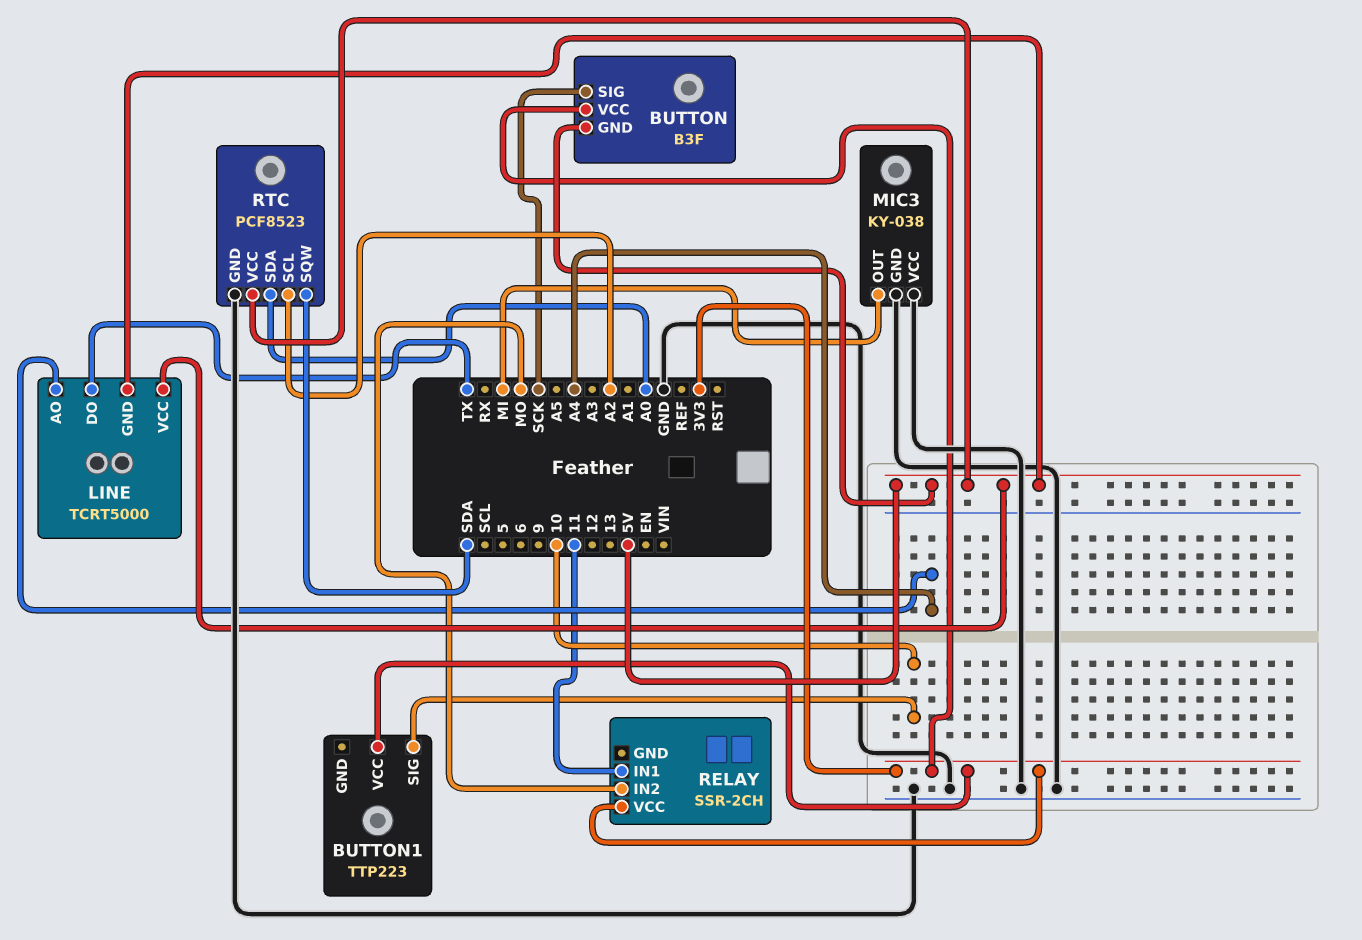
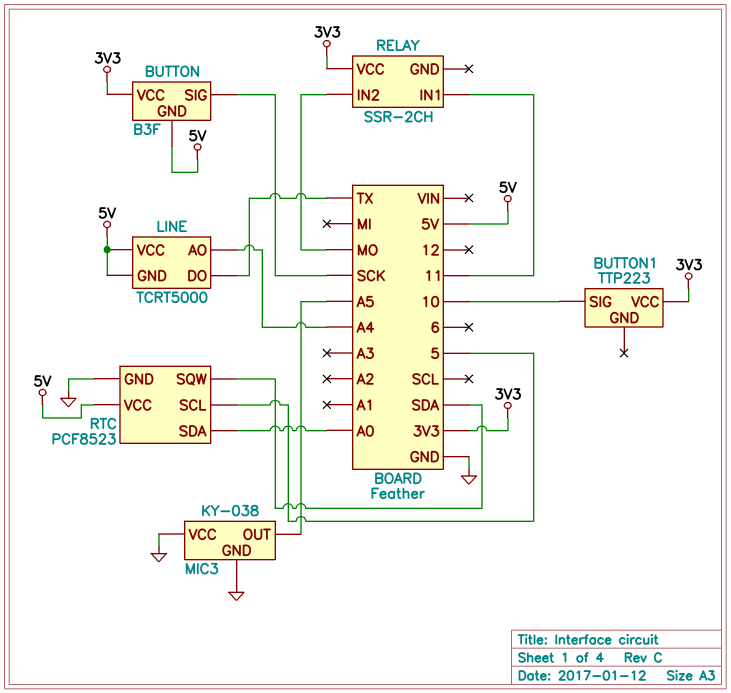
MIC3 pin OUT: MI -> A5
RTC pin SCL: A2 -> 5

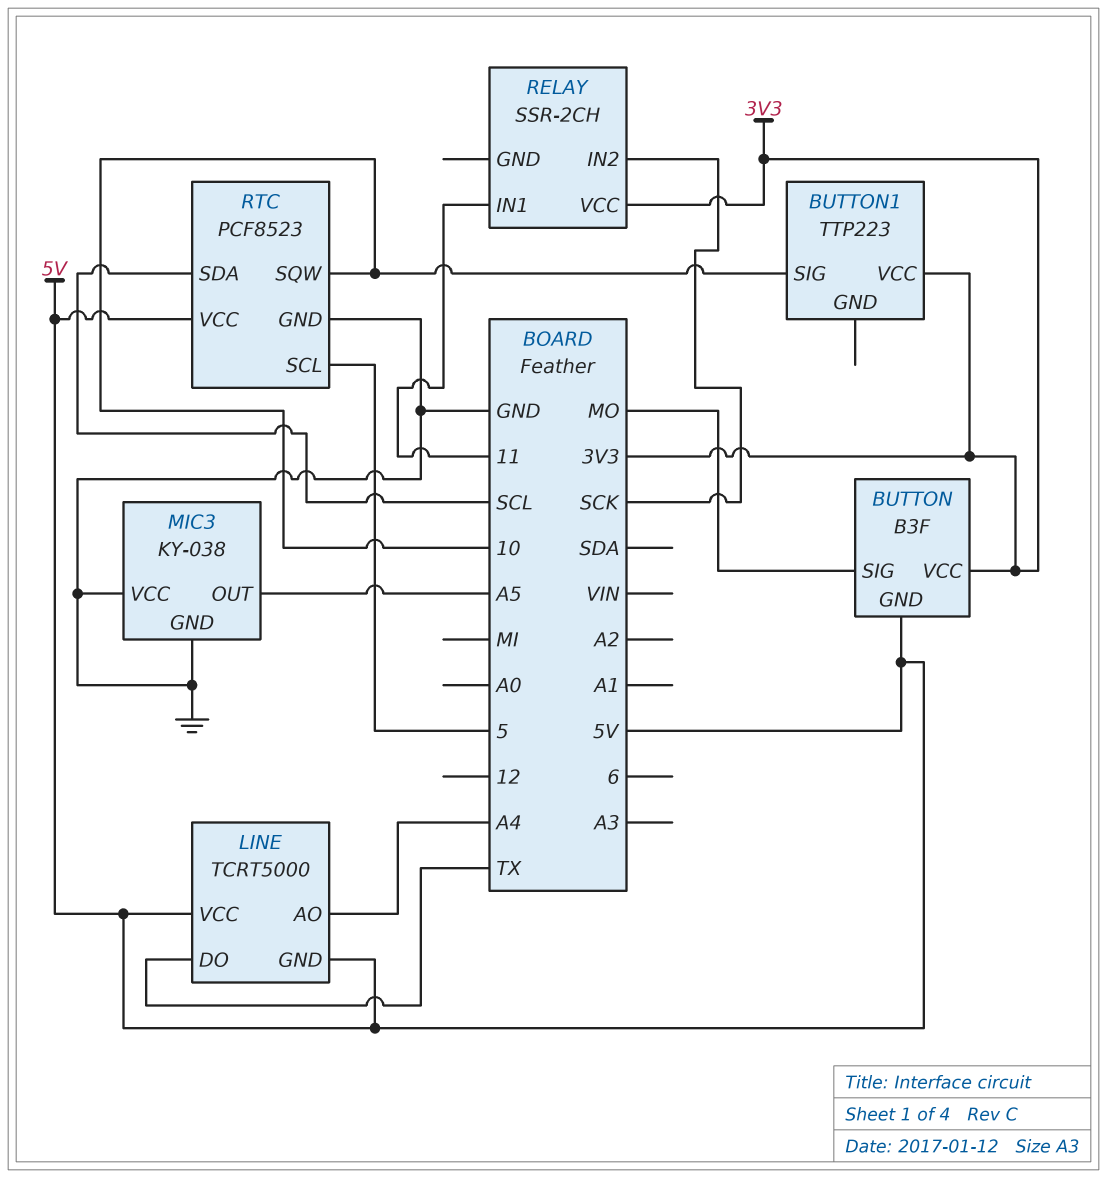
BUTTON pin SIG: SCK -> MO
RELAY pin IN2: MO -> SCK
RTC pin SDA: A0 -> SCL
RTC pin SQW: SDA -> 10

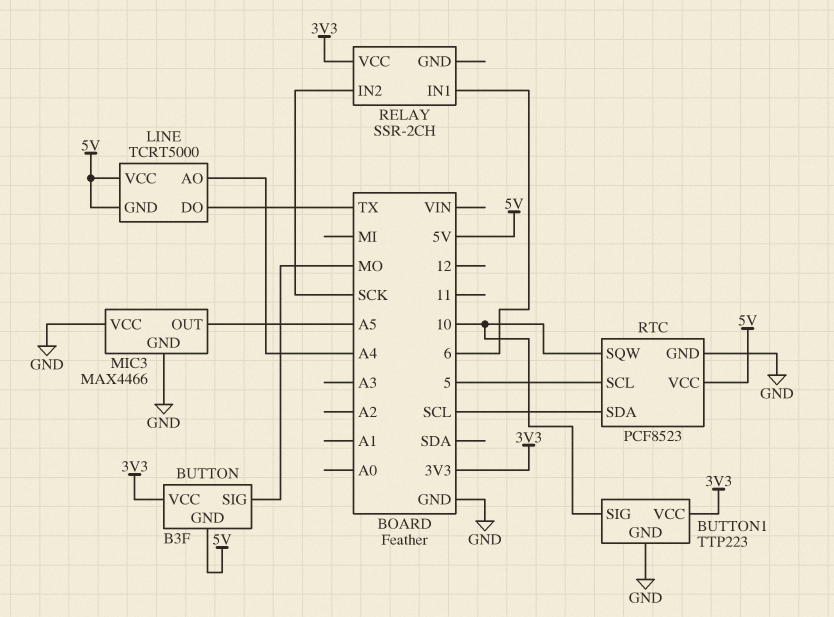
BUTTON1 pin GND: none -> GND
MIC3: KY-038 -> MAX4466
RELAY pin IN1: 11 -> 6

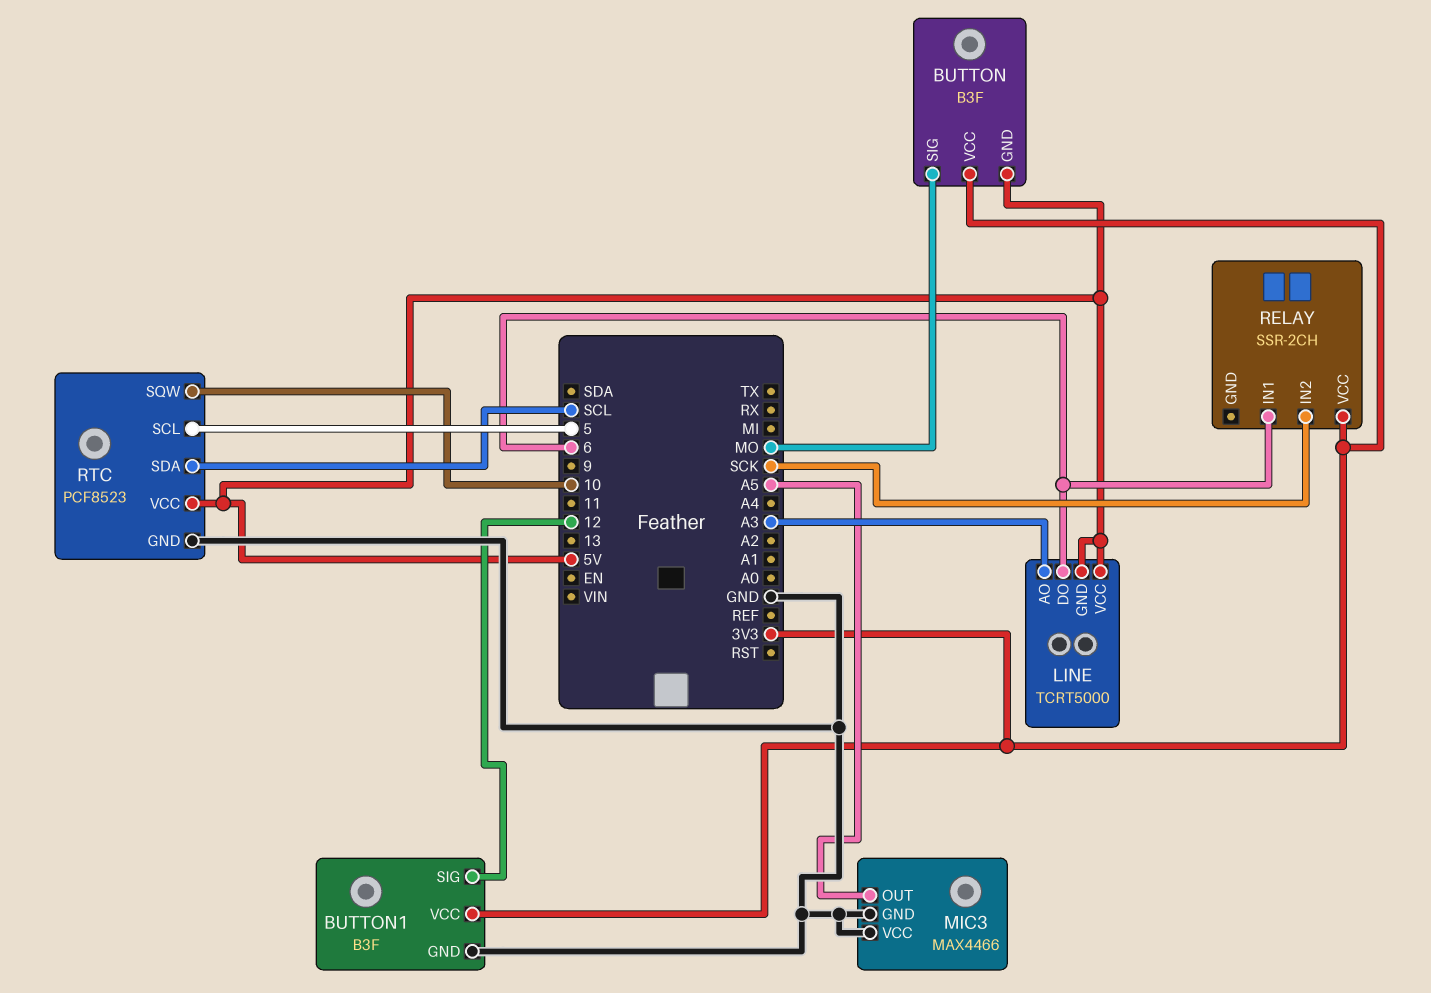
BUTTON1: TTP223 -> B3F
BUTTON1 pin SIG: 10 -> 12
LINE pin AO: A4 -> A3
LINE pin DO: TX -> 6

